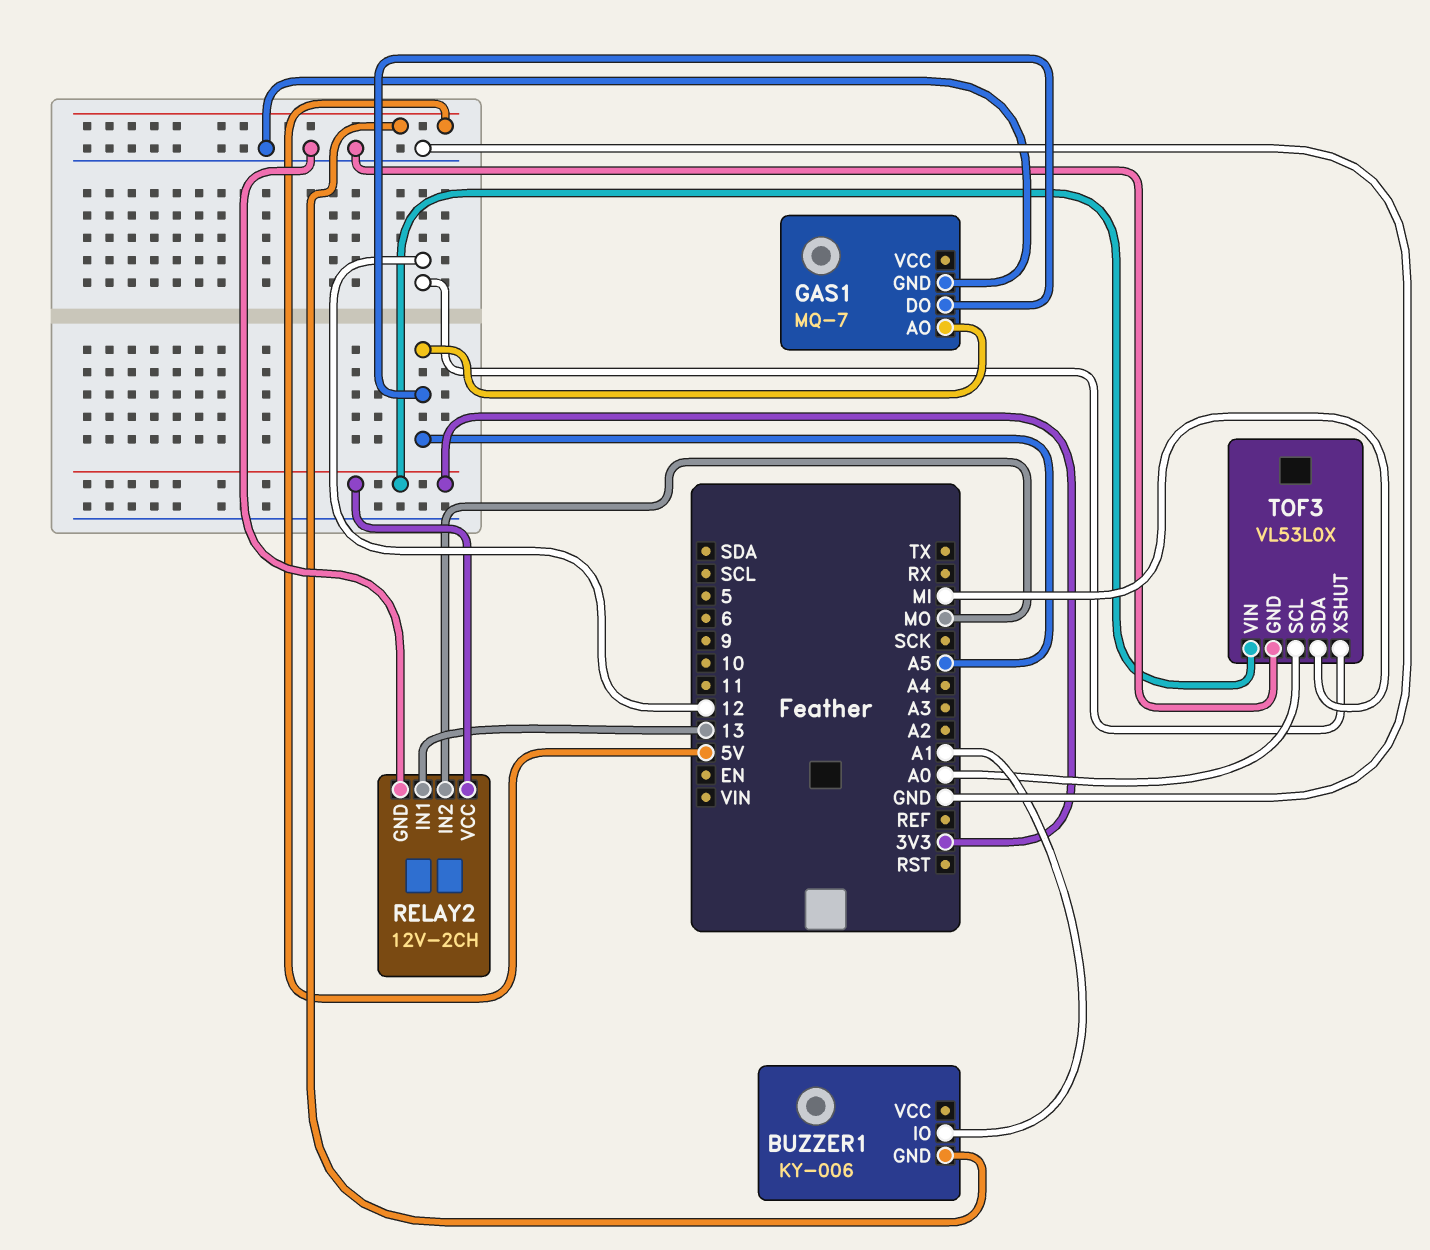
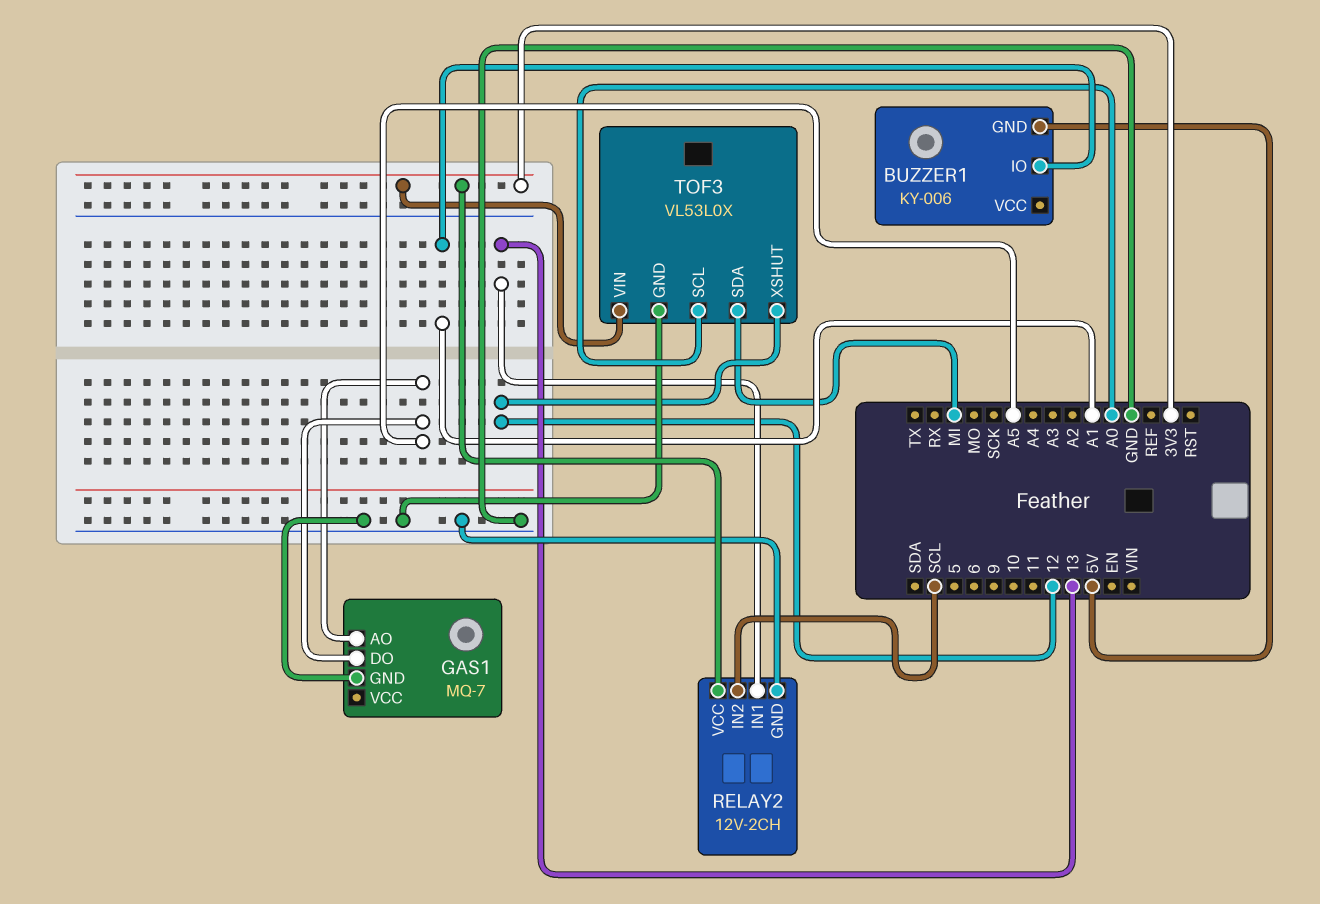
RELAY2 pin IN2: MO -> SCL

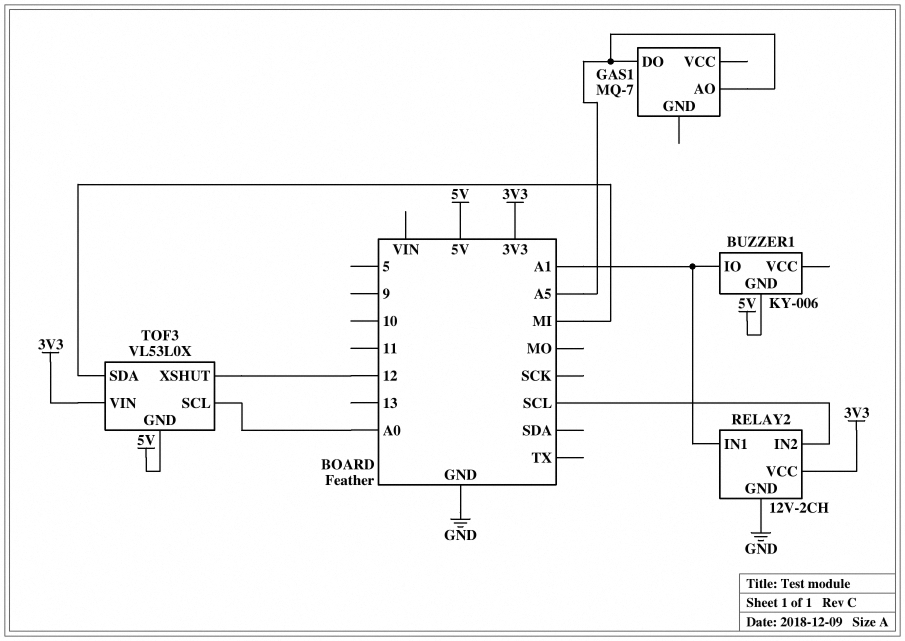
GAS1 pin GND: GND -> none
RELAY2 pin IN1: 13 -> A1
TOF3 pin GND: GND -> 5V

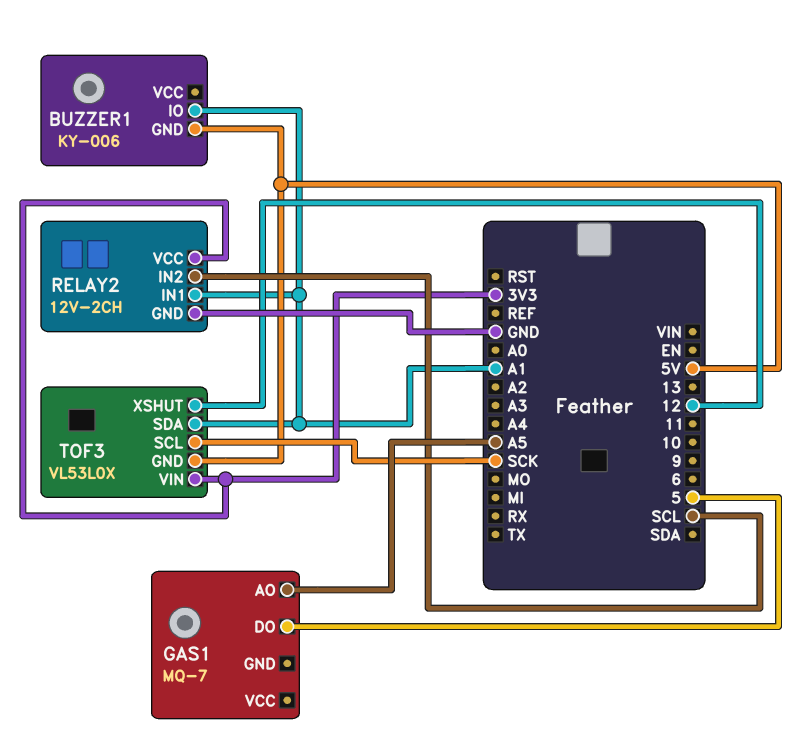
GAS1 pin DO: A5 -> 5
TOF3 pin SCL: A0 -> SCK
TOF3 pin SDA: MI -> A1

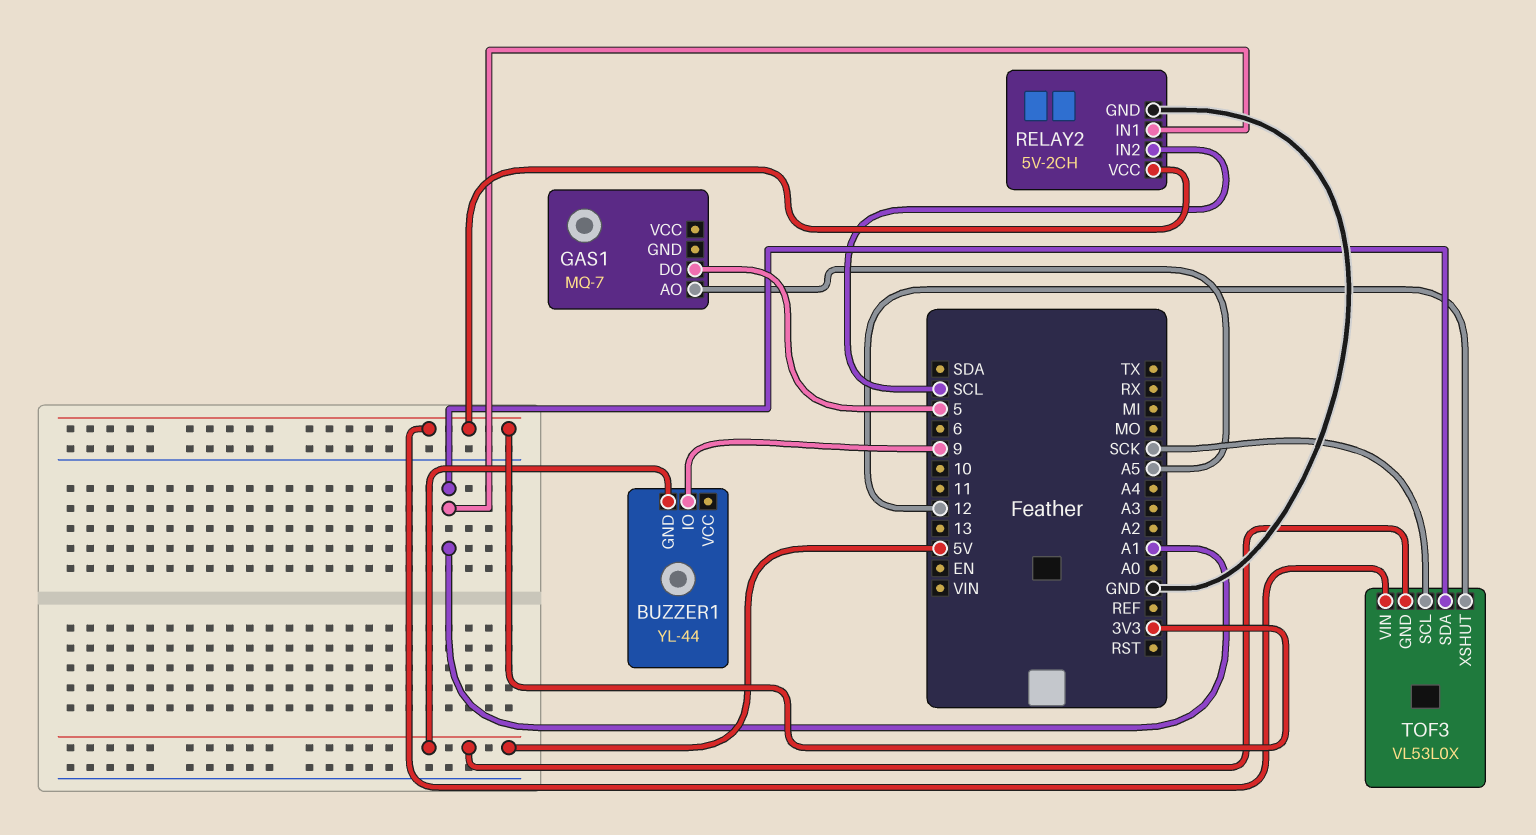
BUZZER1: KY-006 -> YL-44
BUZZER1 pin IO: A1 -> 9
RELAY2: 12V-2CH -> 5V-2CH

